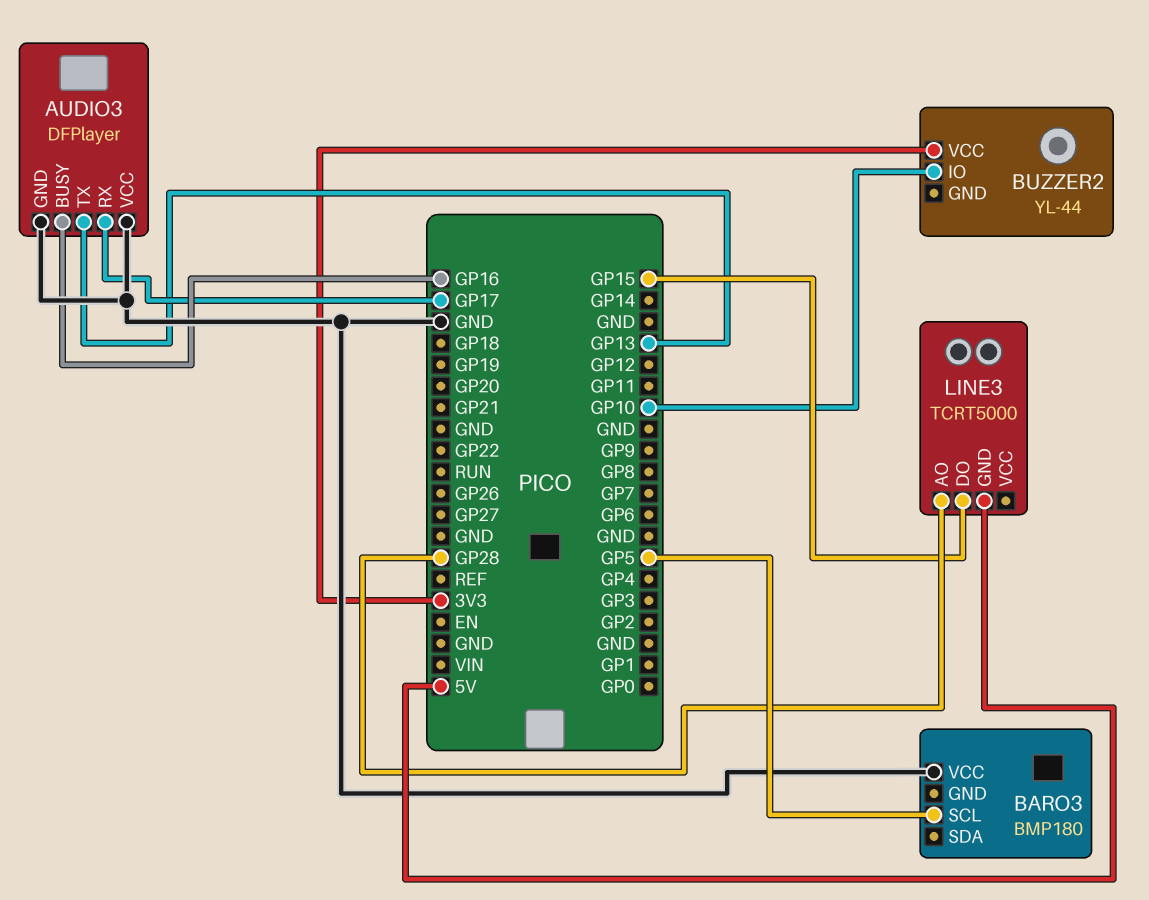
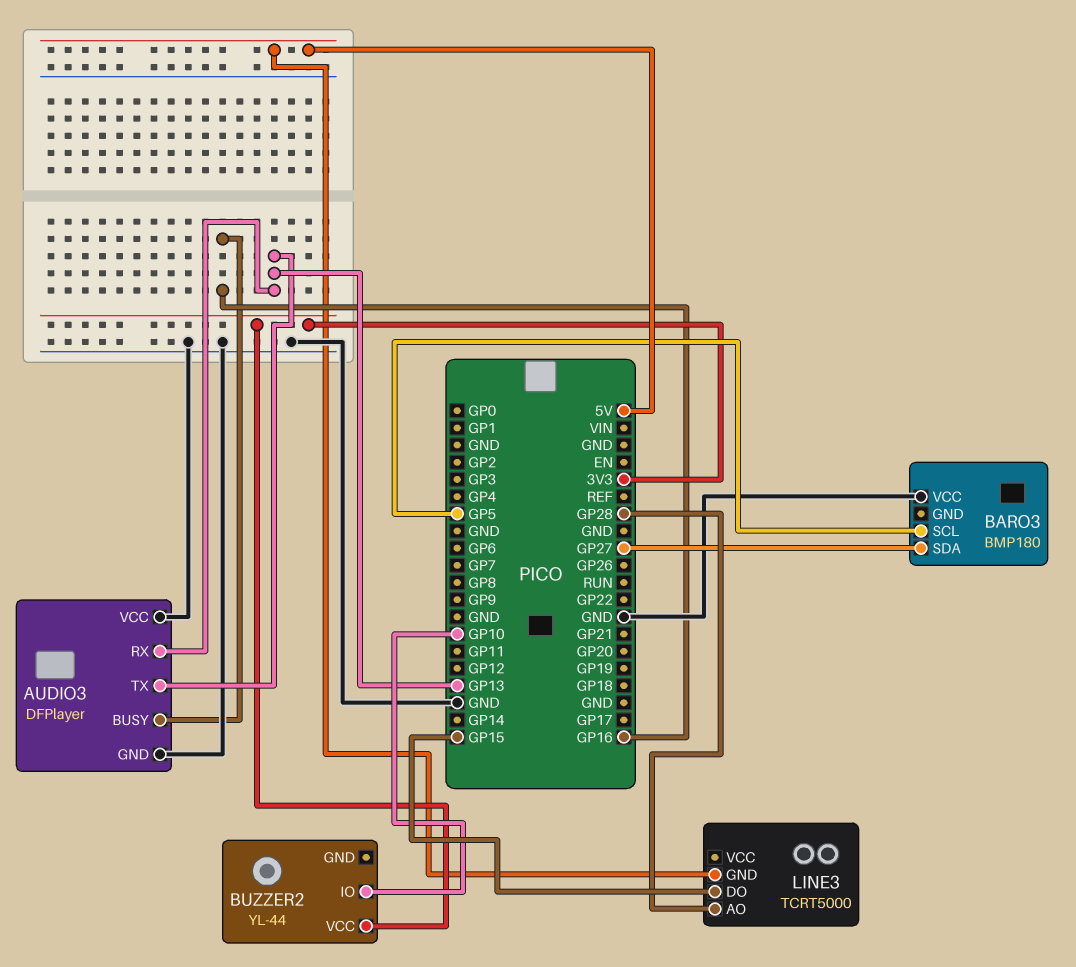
AUDIO3 pin RX: GP17 -> GP13
BARO3 pin SDA: none -> GP27

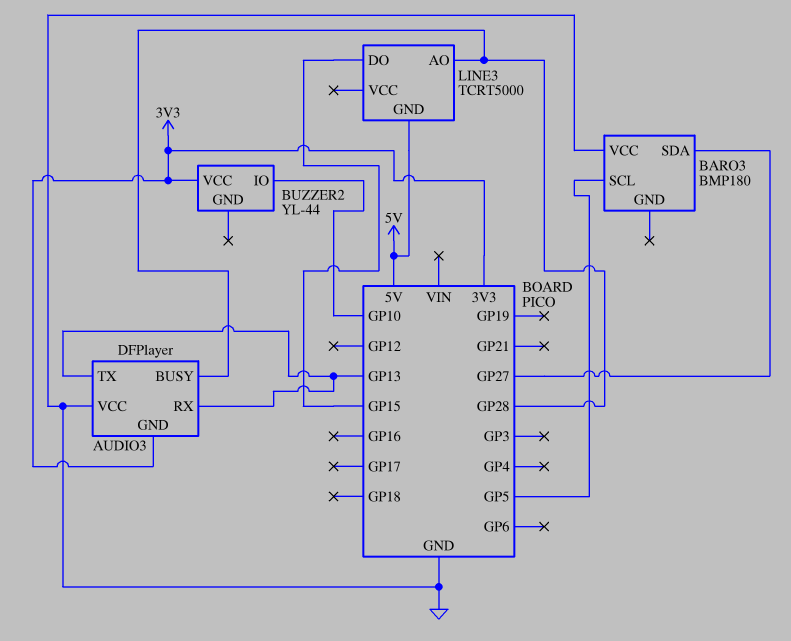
AUDIO3 pin BUSY: GP16 -> GP28
AUDIO3 pin GND: GND -> 3V3

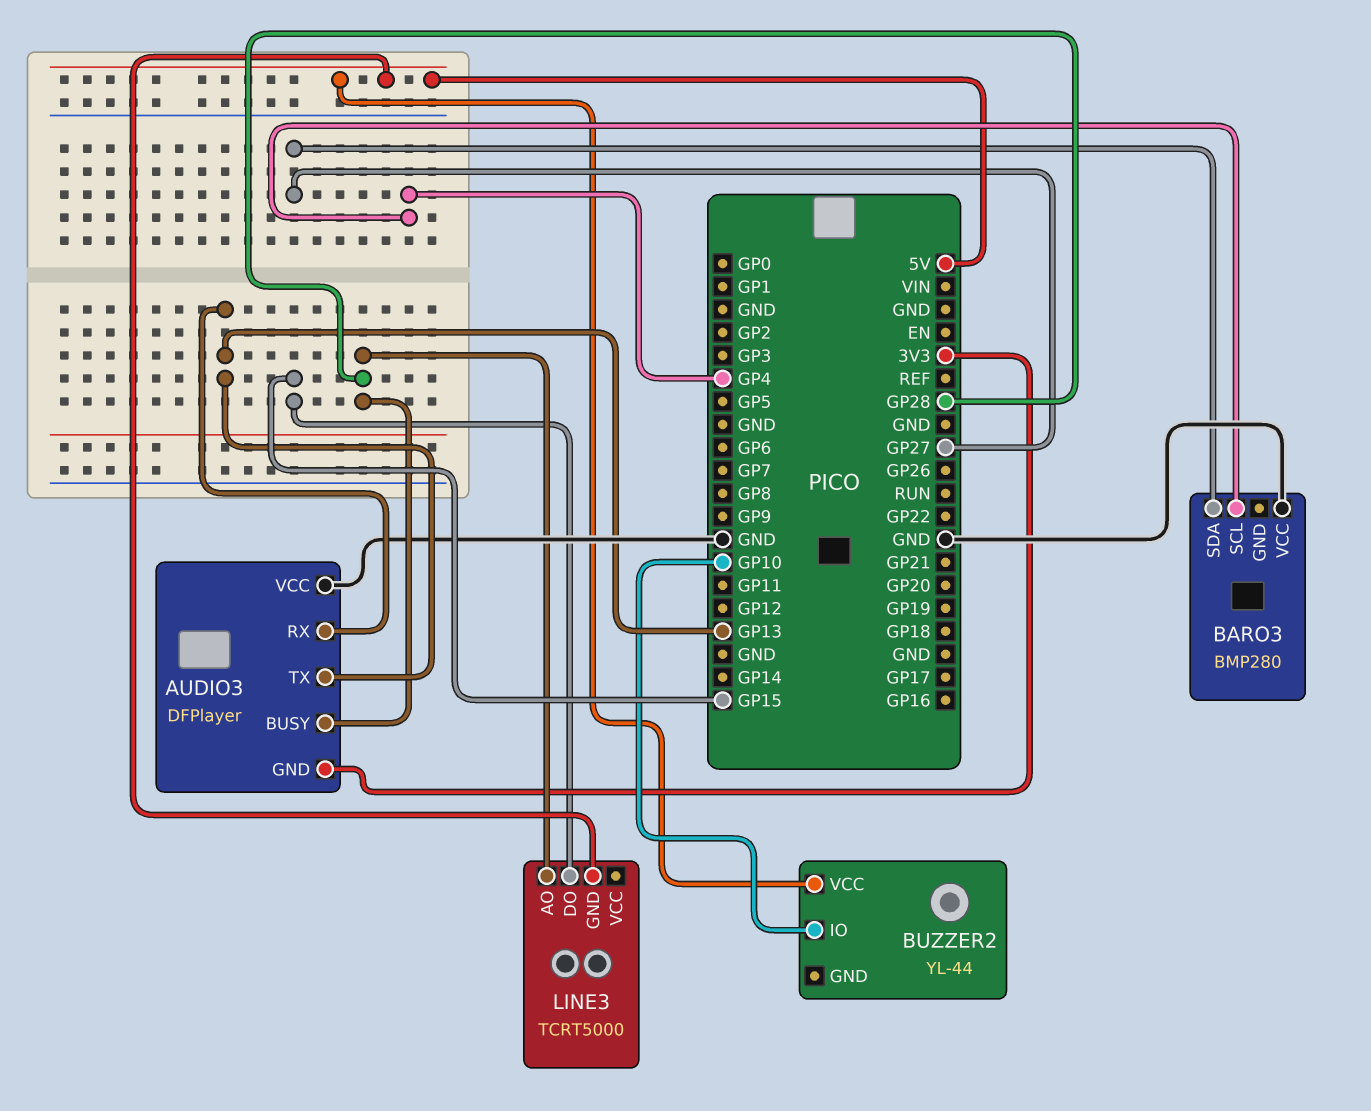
BARO3: BMP180 -> BMP280
BARO3 pin SCL: GP5 -> GP4
BUZZER2 pin VCC: 3V3 -> 5V

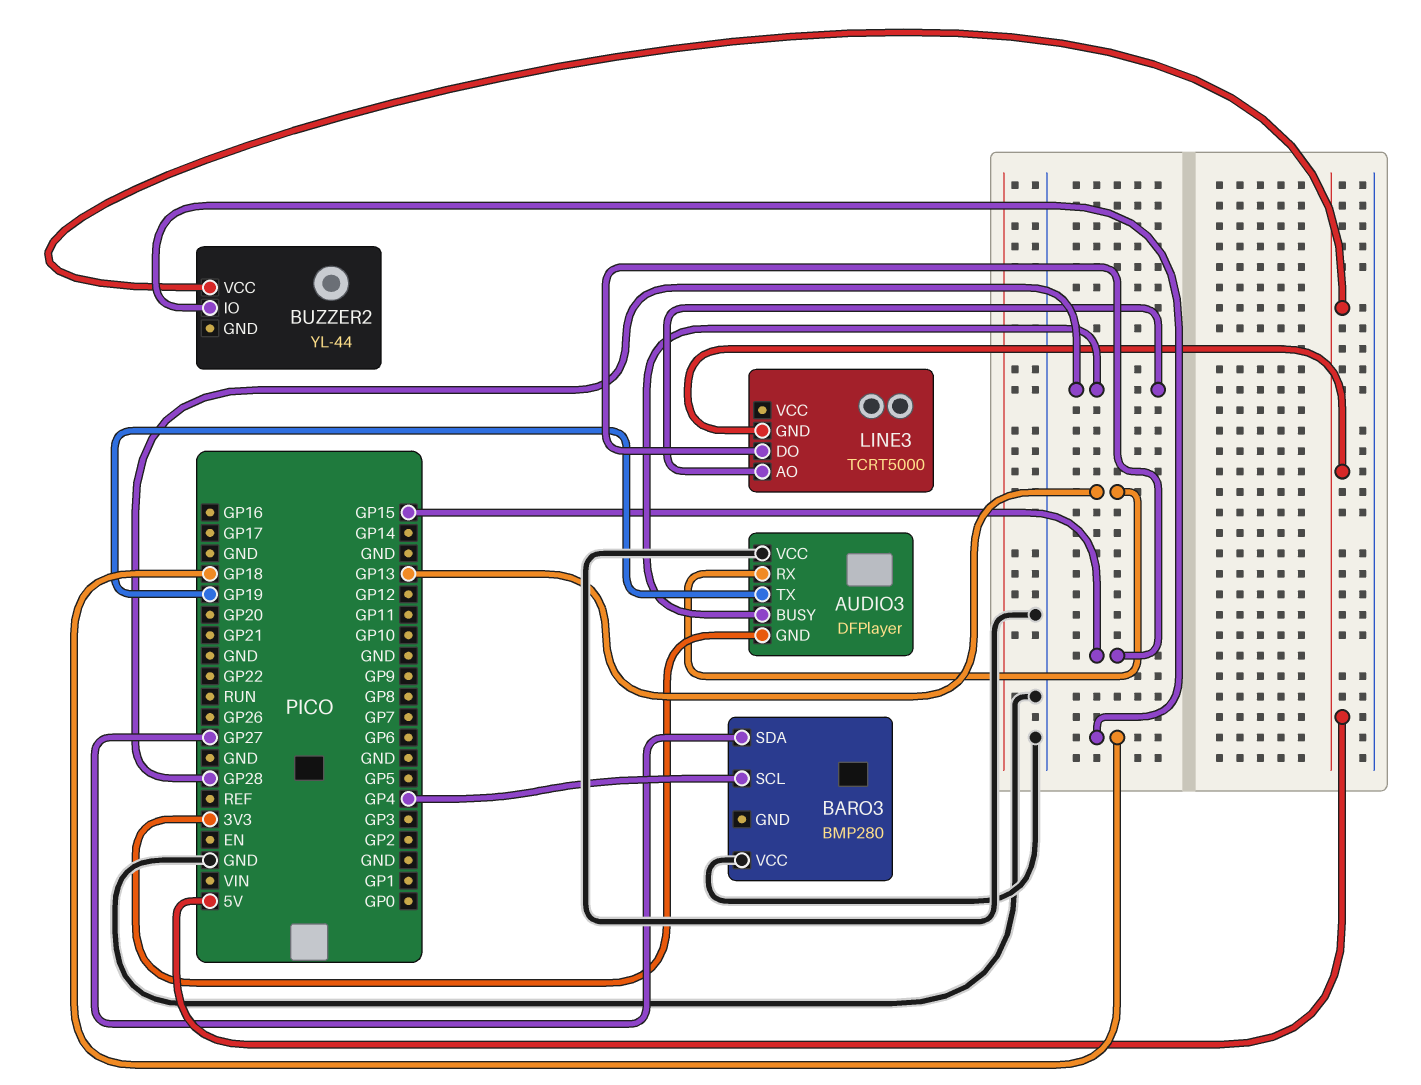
AUDIO3 pin TX: GP13 -> GP19
BUZZER2 pin IO: GP10 -> GP18

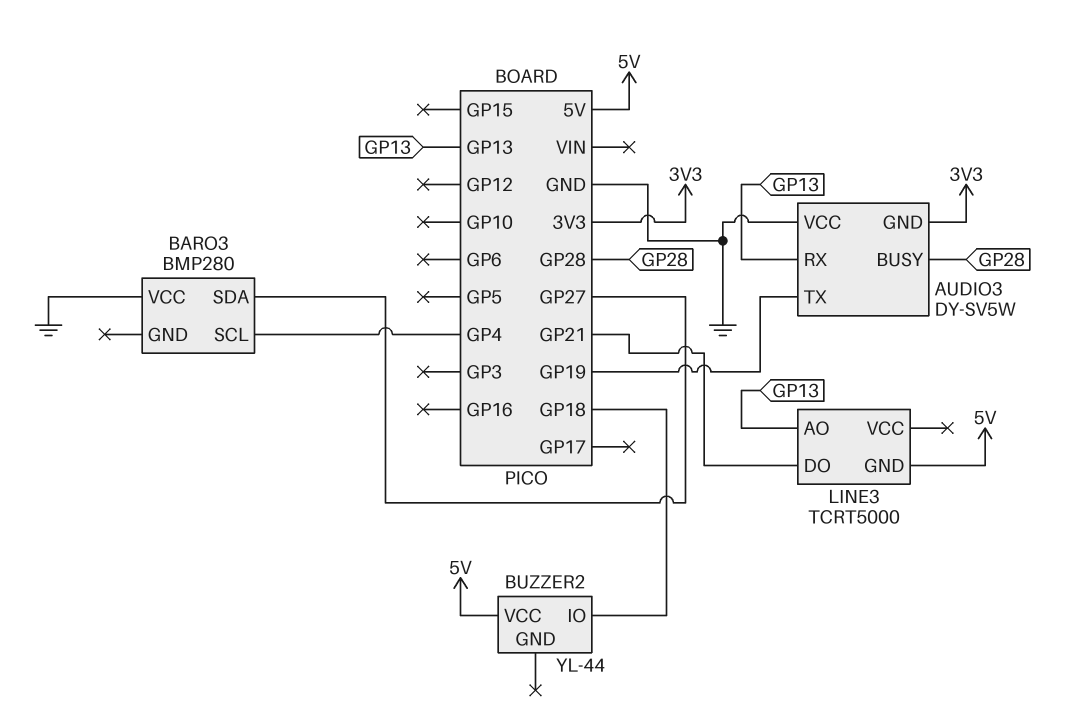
AUDIO3: DFPlayer -> DY-SV5W
LINE3 pin AO: GP28 -> GP13
LINE3 pin DO: GP15 -> GP21

